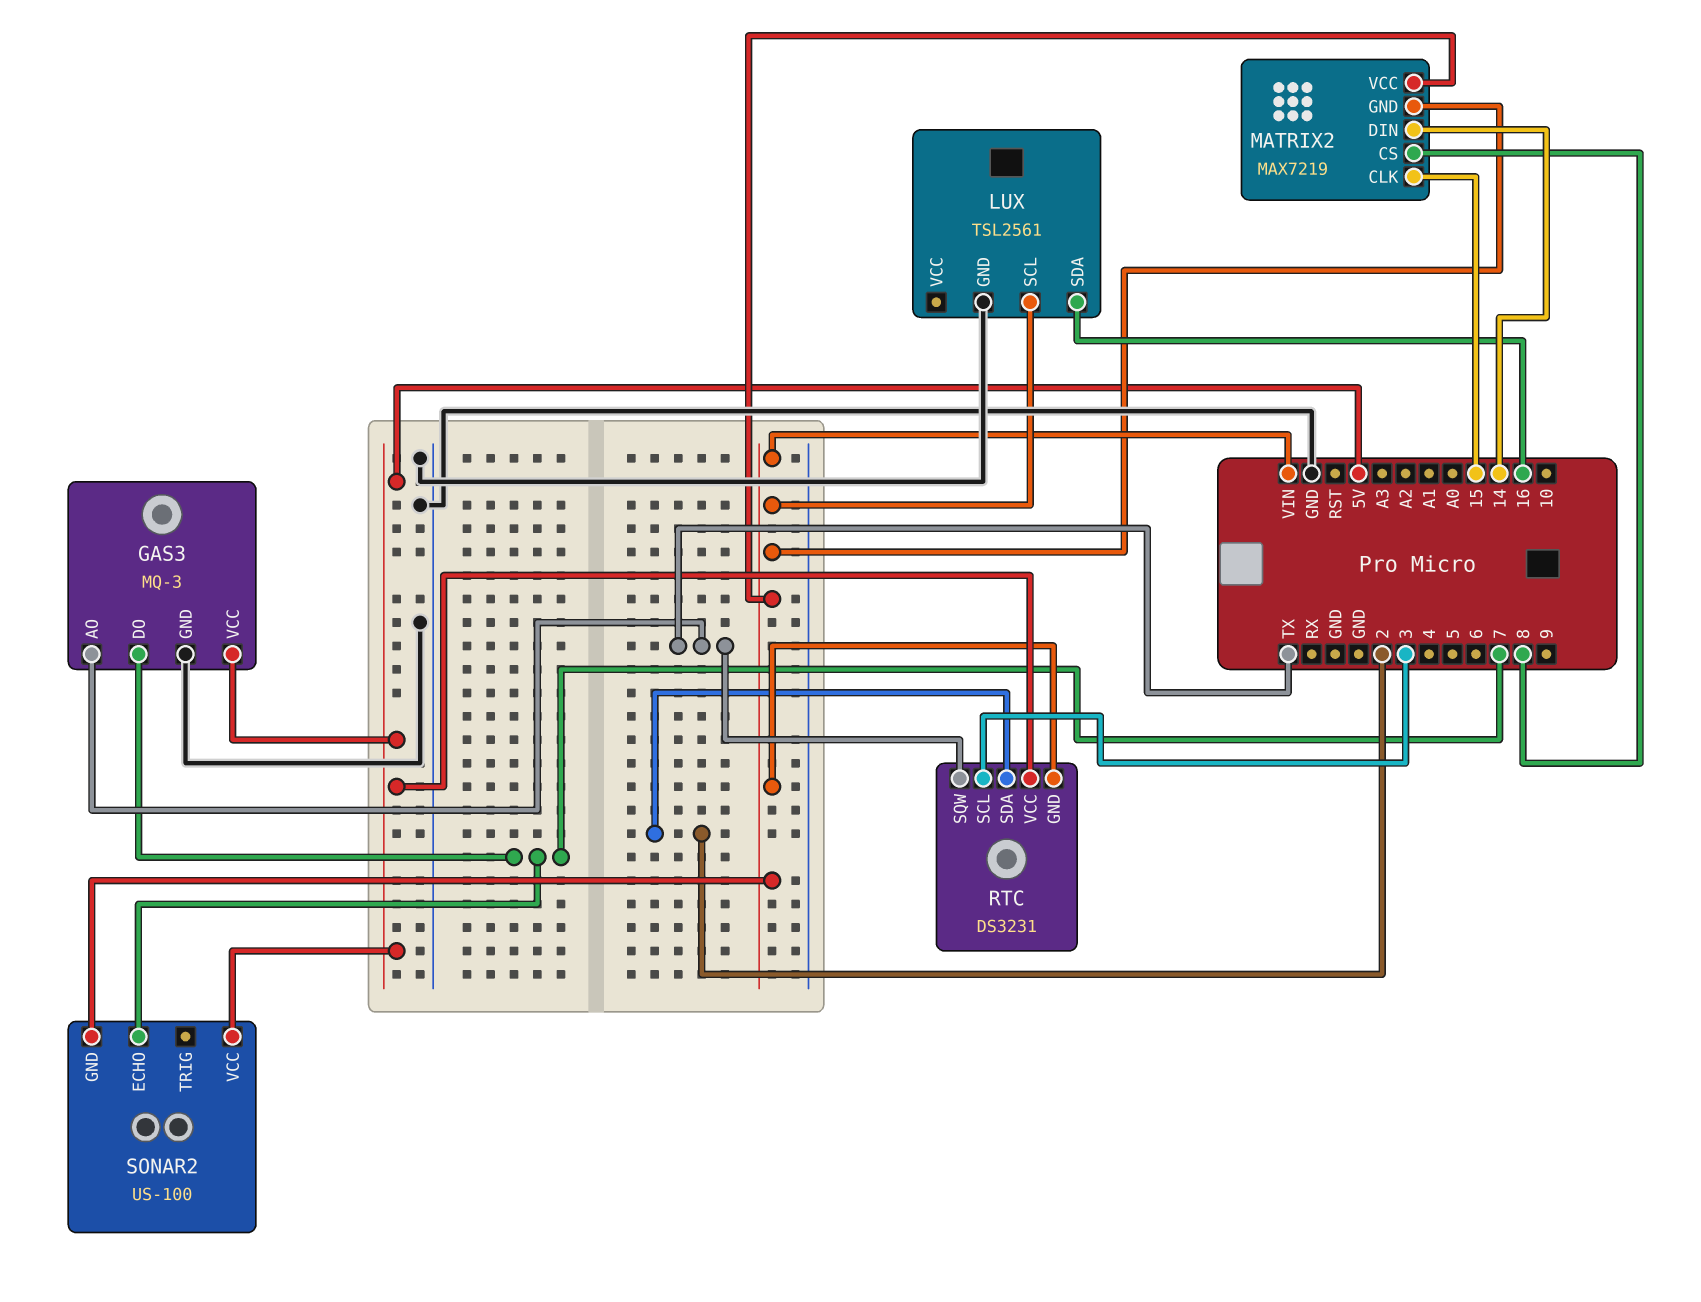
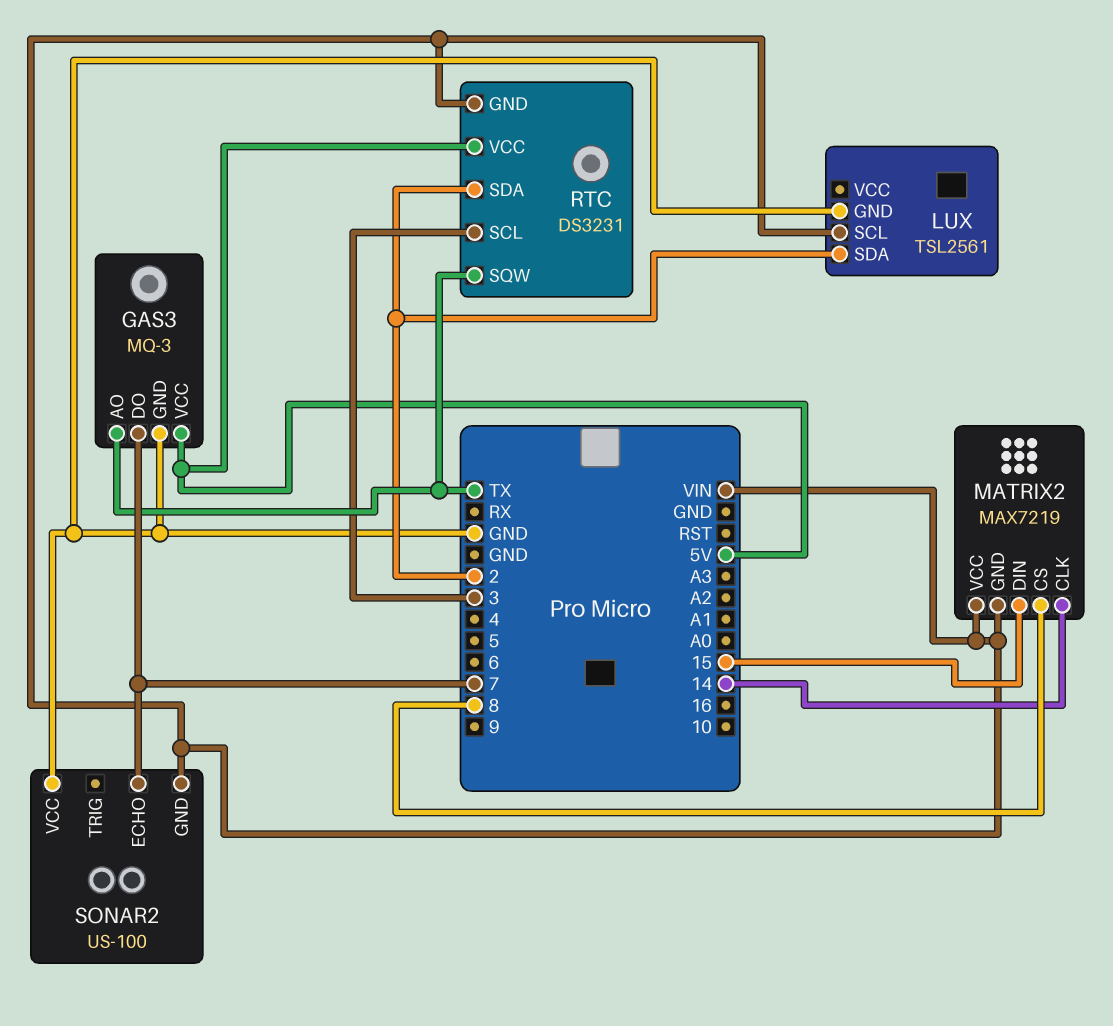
LUX pin SDA: 16 -> 2
MATRIX2 pin CLK: 15 -> 14
MATRIX2 pin DIN: 14 -> 15
SONAR2 pin VCC: 5V -> GND

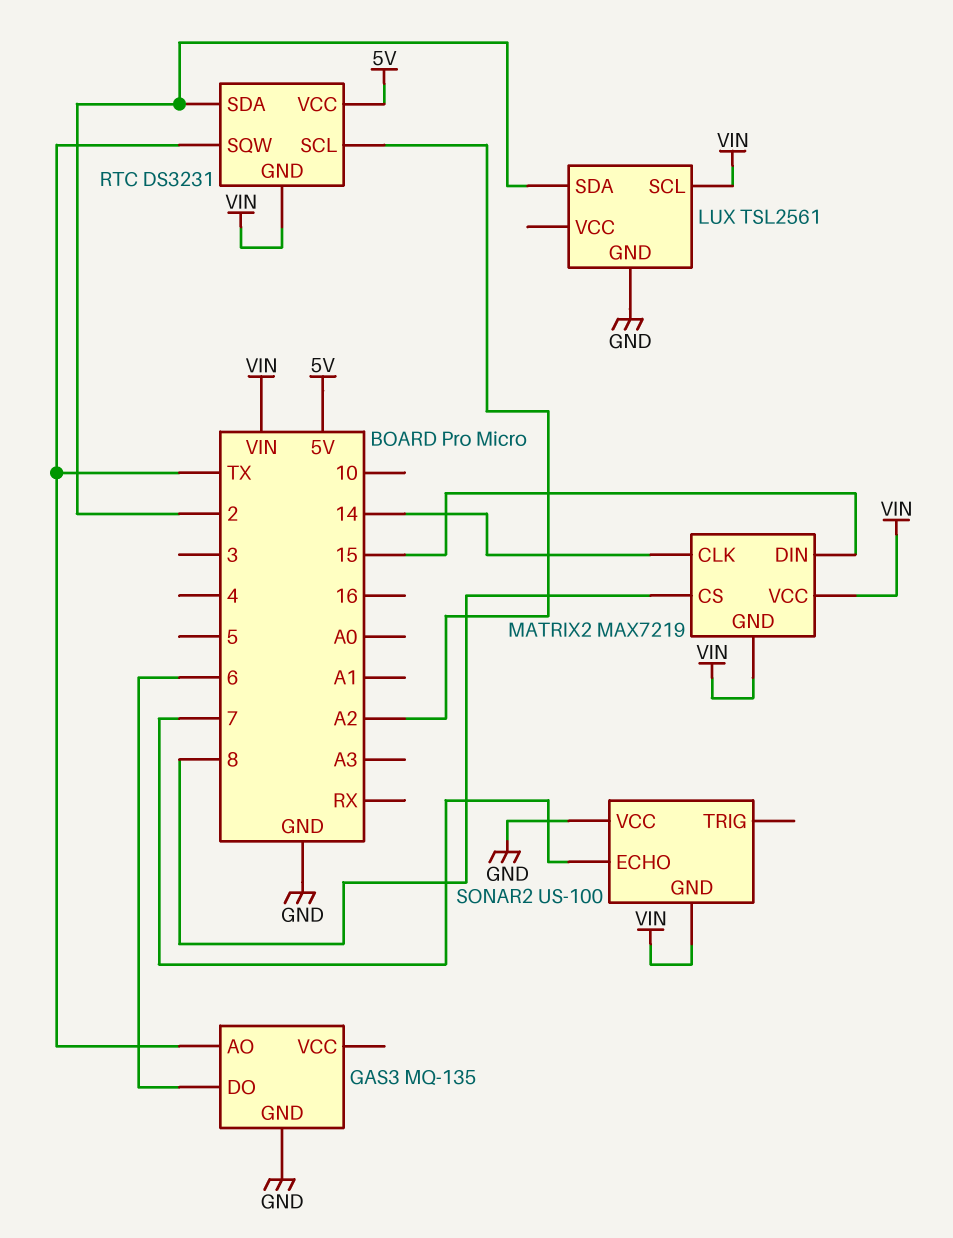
GAS3: MQ-3 -> MQ-135
GAS3 pin DO: 7 -> 6
GAS3 pin VCC: 5V -> none
RTC pin SCL: 3 -> A2

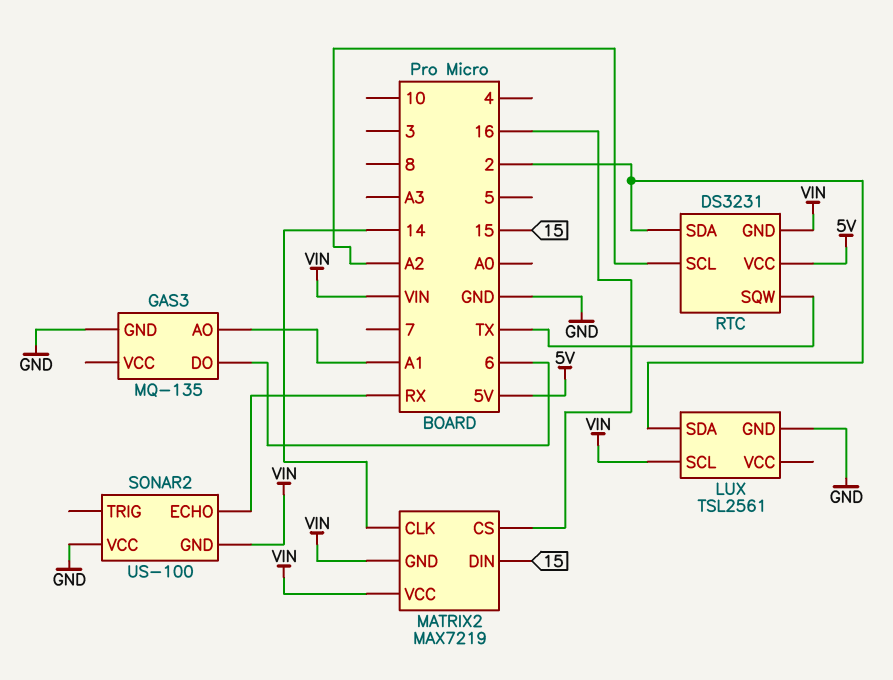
GAS3 pin AO: TX -> A1
MATRIX2 pin CS: 8 -> 16
SONAR2 pin ECHO: 7 -> RX

